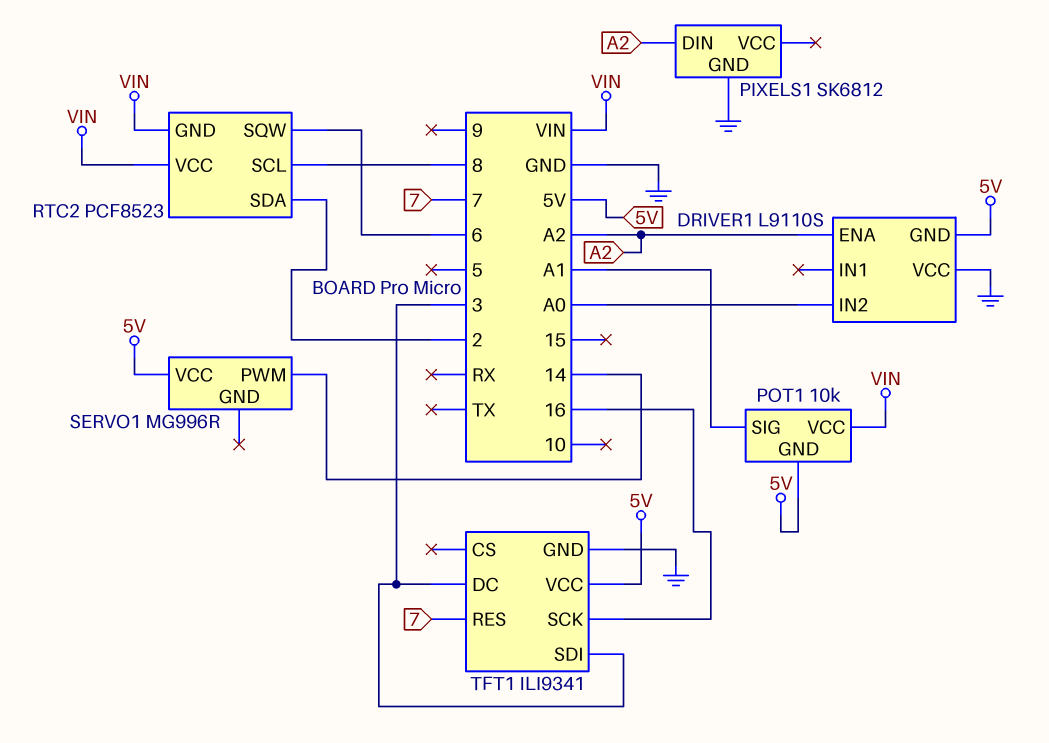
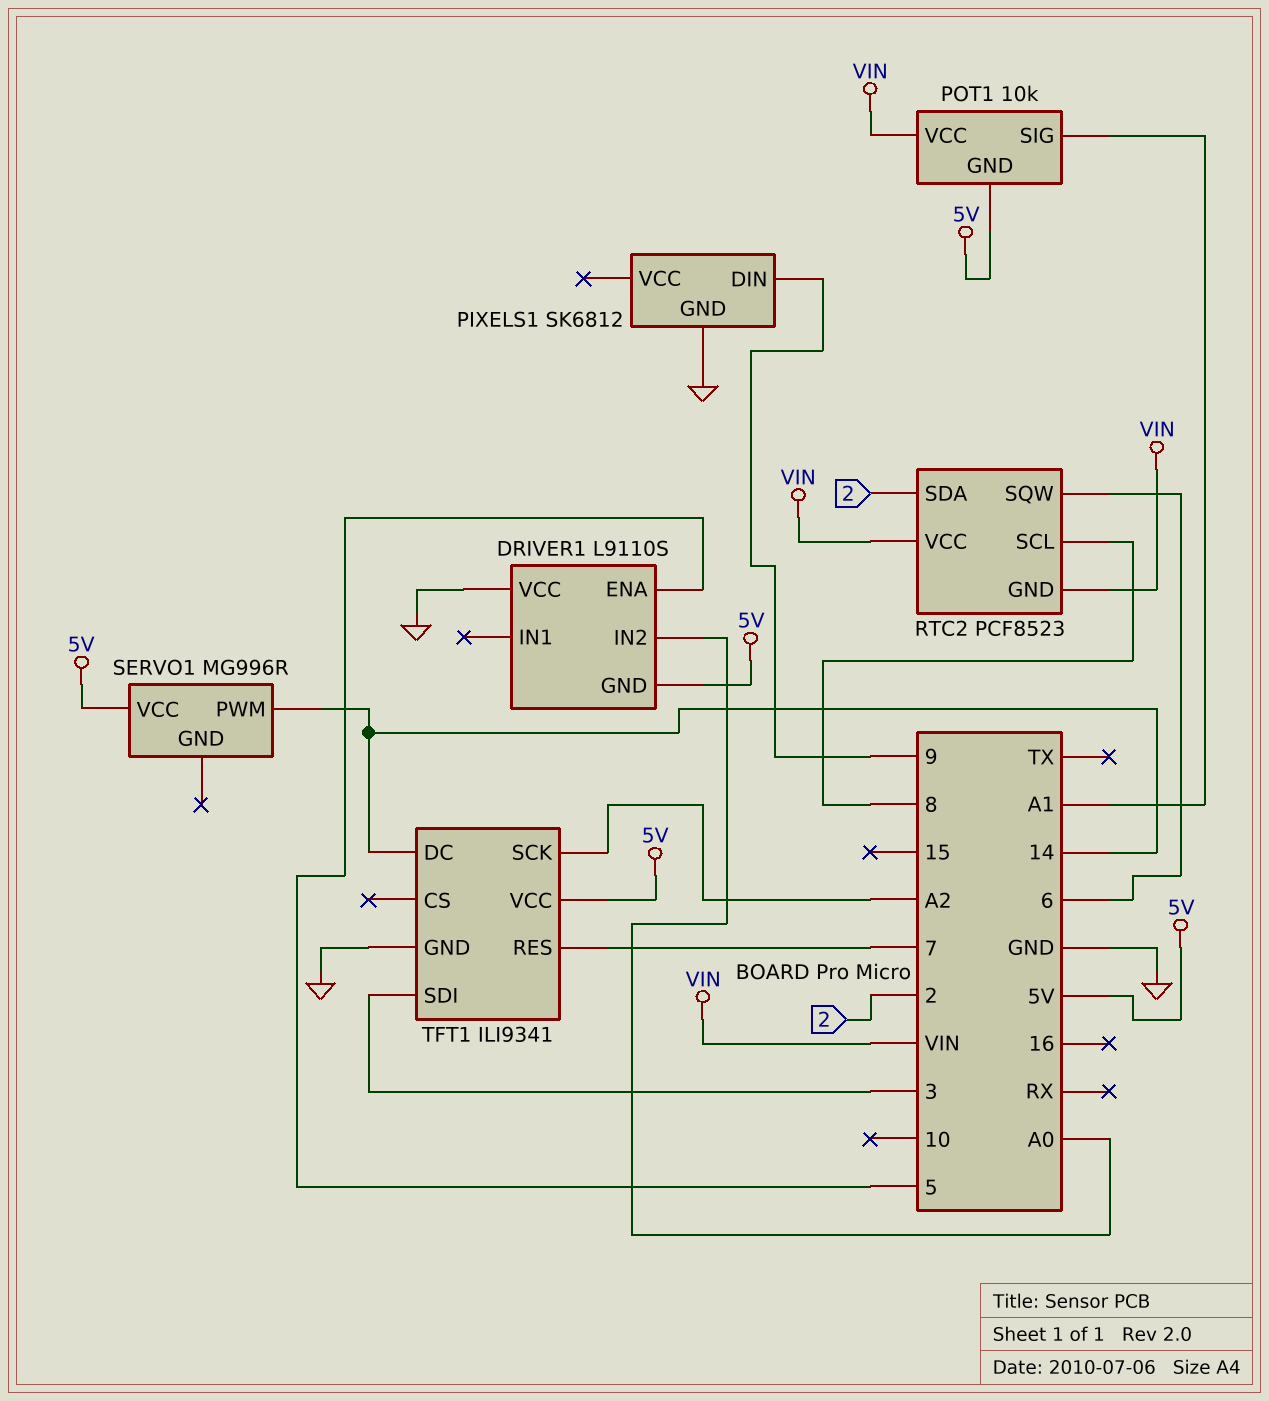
DRIVER1 pin ENA: A2 -> 5
PIXELS1 pin DIN: A2 -> 9
TFT1 pin DC: 3 -> 14
TFT1 pin SCK: 16 -> A2

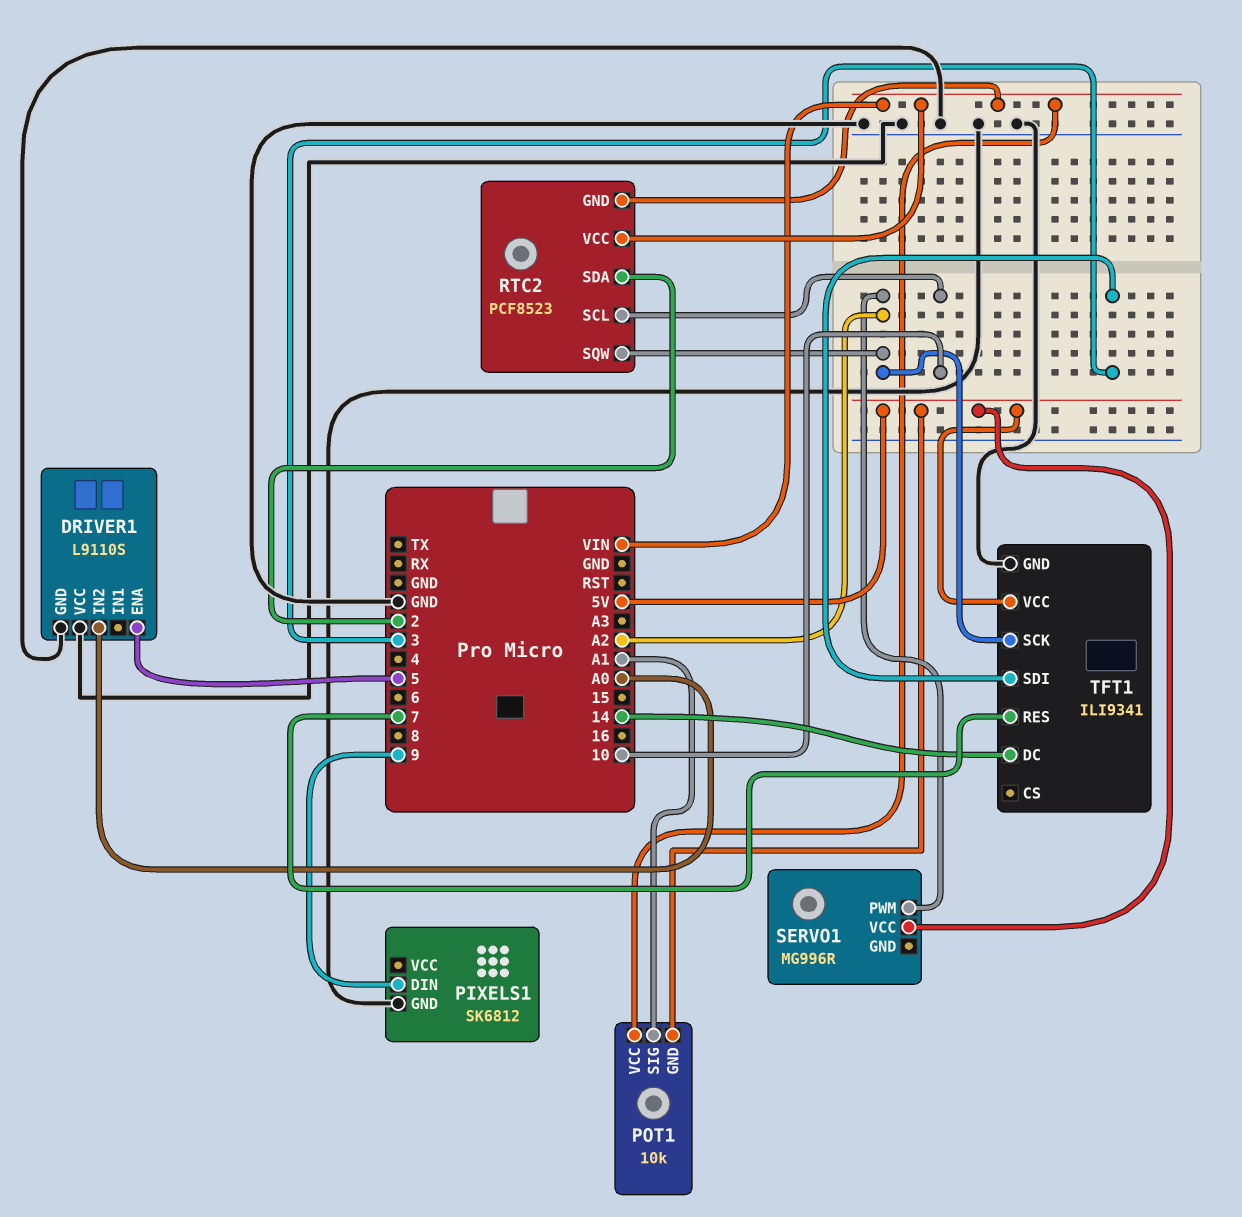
DRIVER1 pin GND: 5V -> GND
RTC2 pin SCL: 8 -> 10
RTC2 pin SQW: 6 -> A2
SERVO1 pin PWM: 14 -> A2

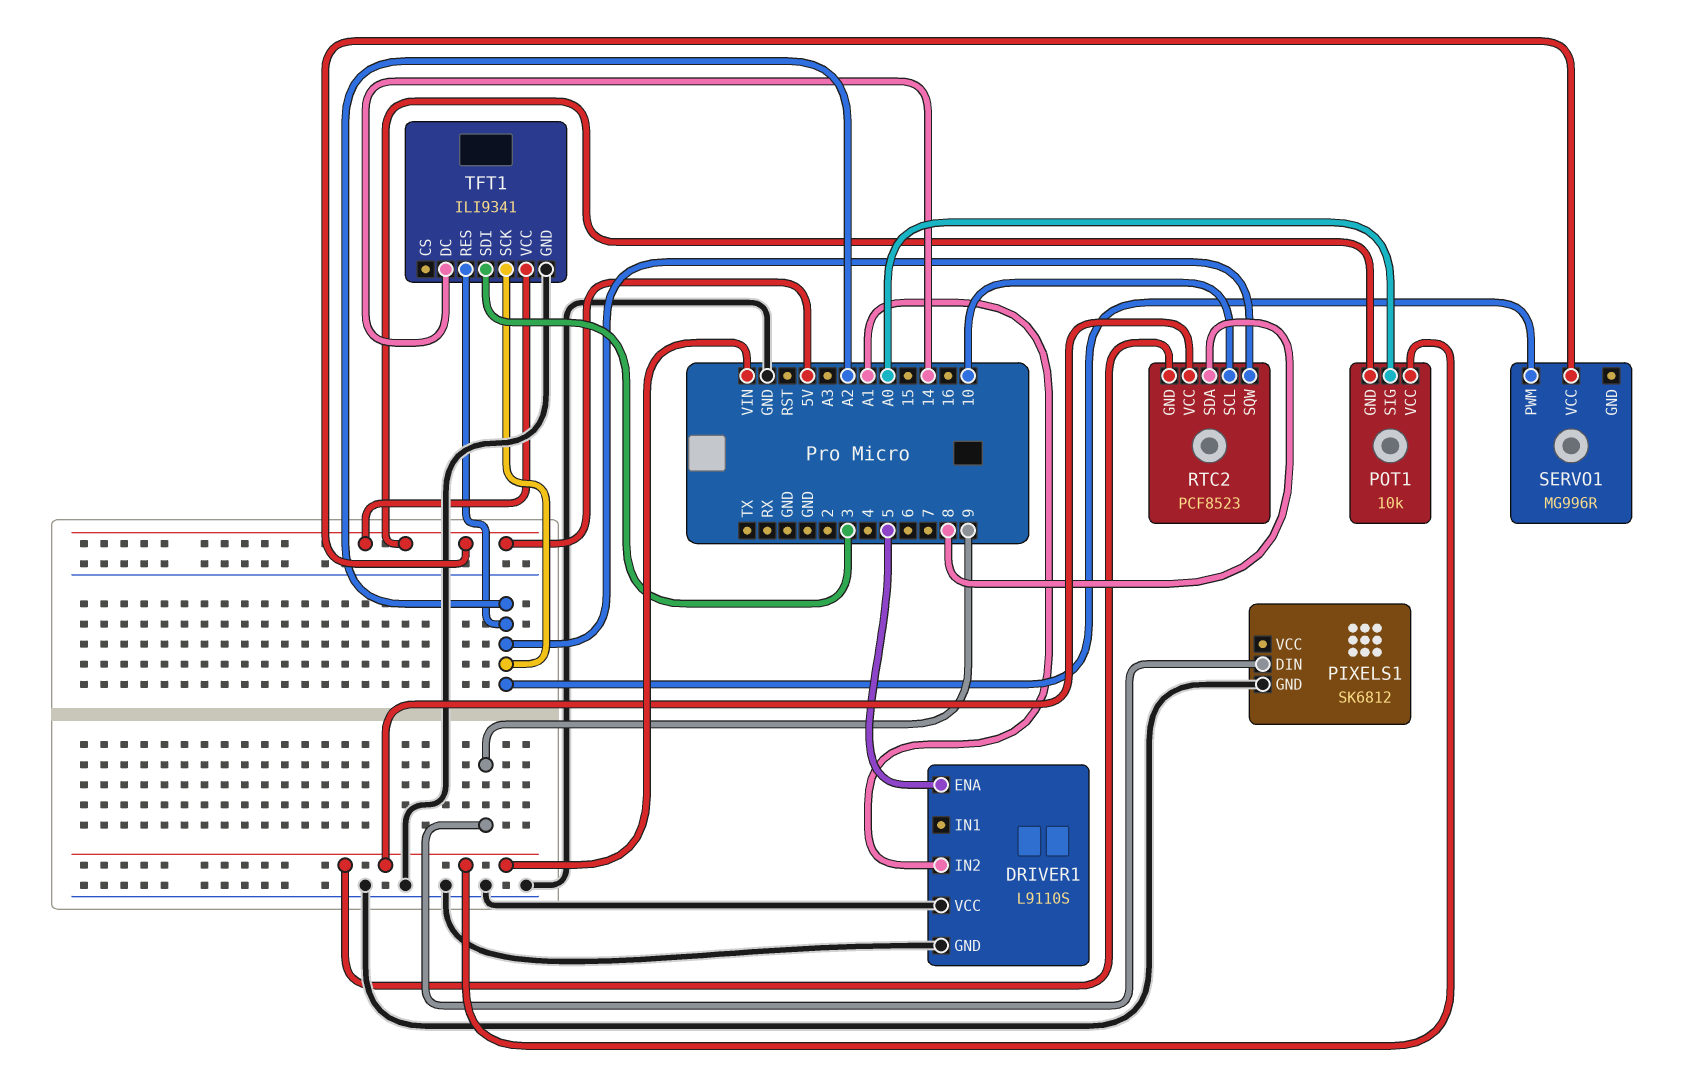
DRIVER1 pin IN2: A0 -> A1
POT1 pin SIG: A1 -> A0
RTC2 pin SDA: 2 -> 8
TFT1 pin RES: 7 -> A2

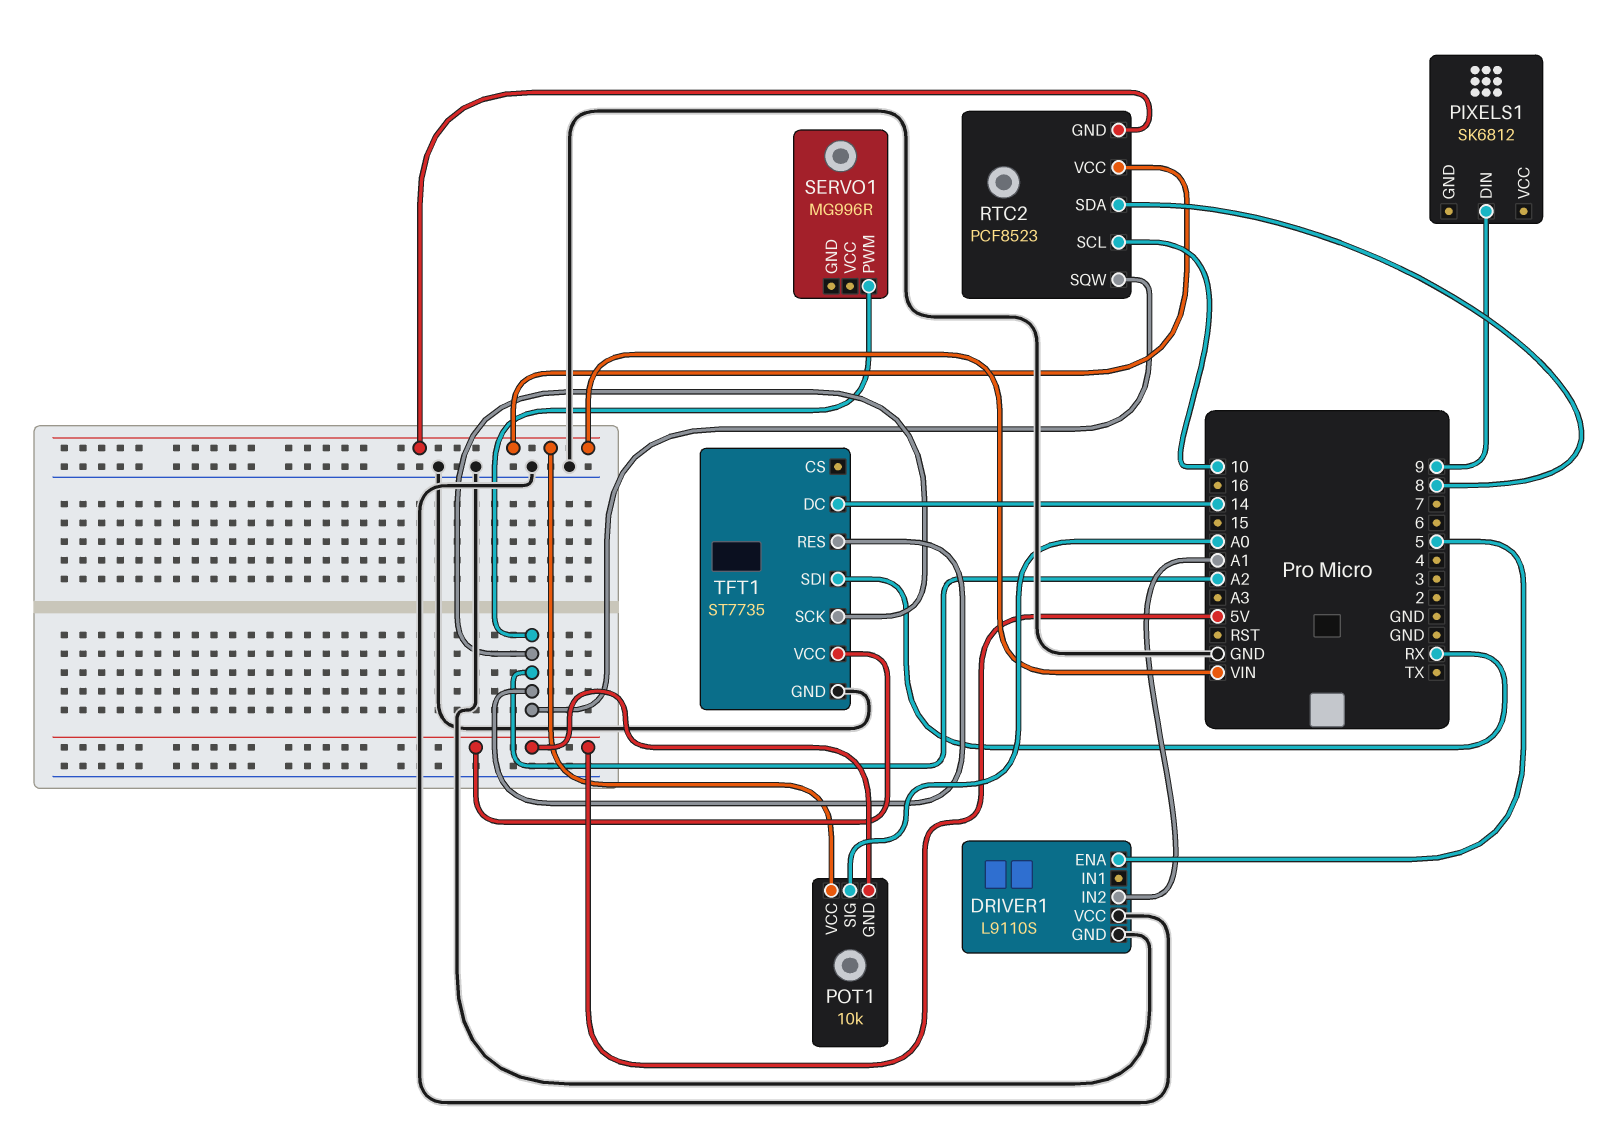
PIXELS1 pin GND: GND -> none
SERVO1 pin VCC: 5V -> none
TFT1: ILI9341 -> ST7735
TFT1 pin SDI: 3 -> RX

